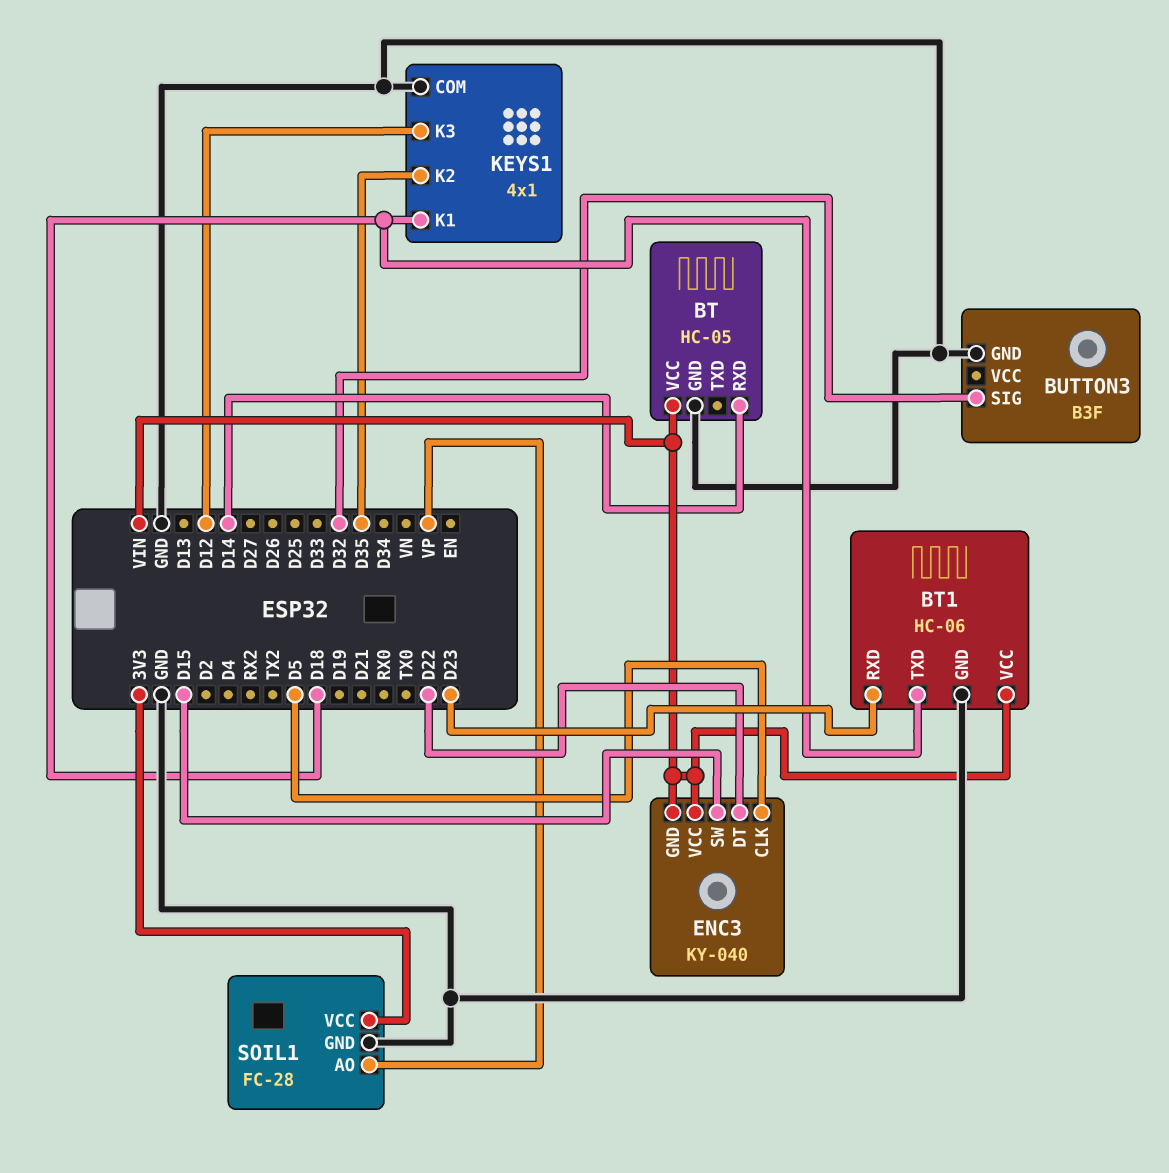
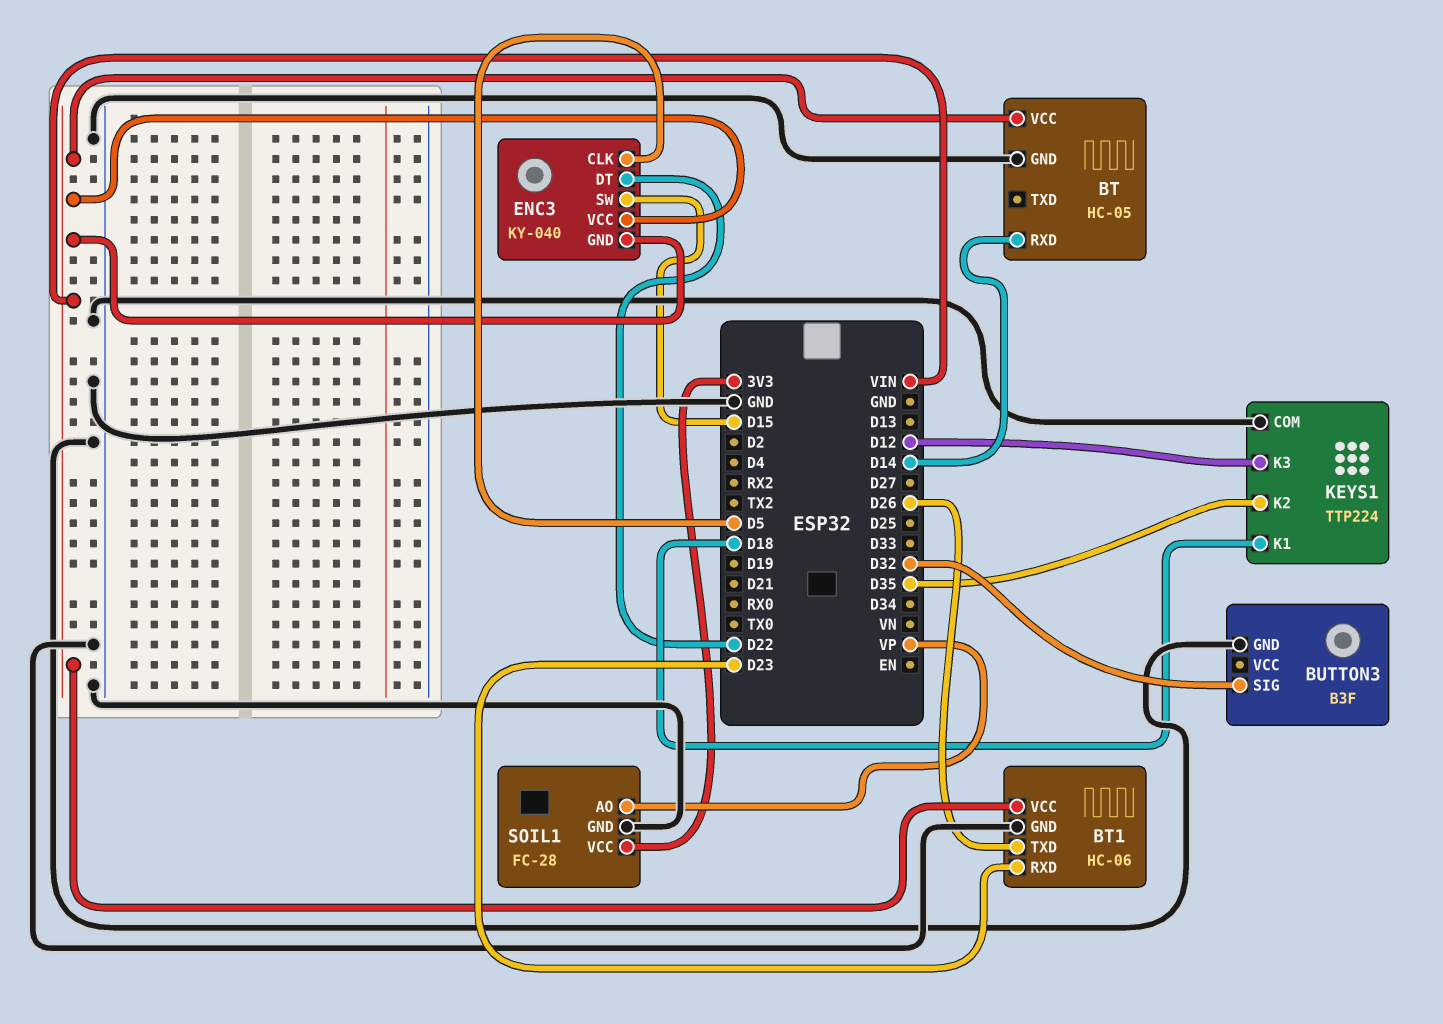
BT1 pin TXD: D18 -> D26
KEYS1: 4x1 -> TTP224

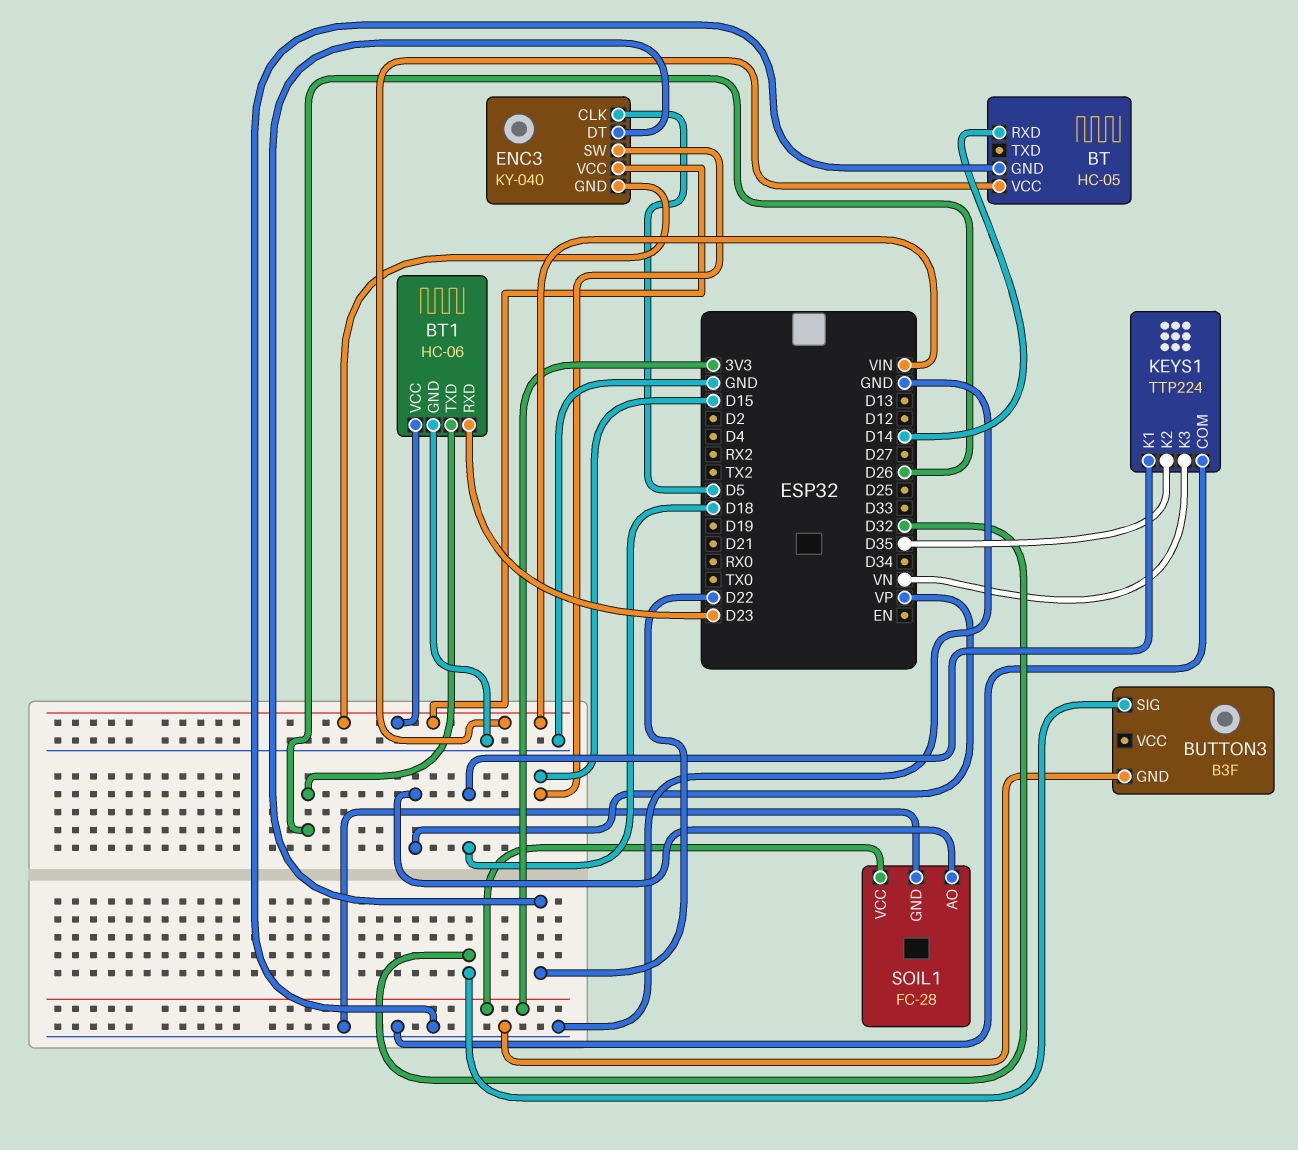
KEYS1 pin K3: D12 -> VN

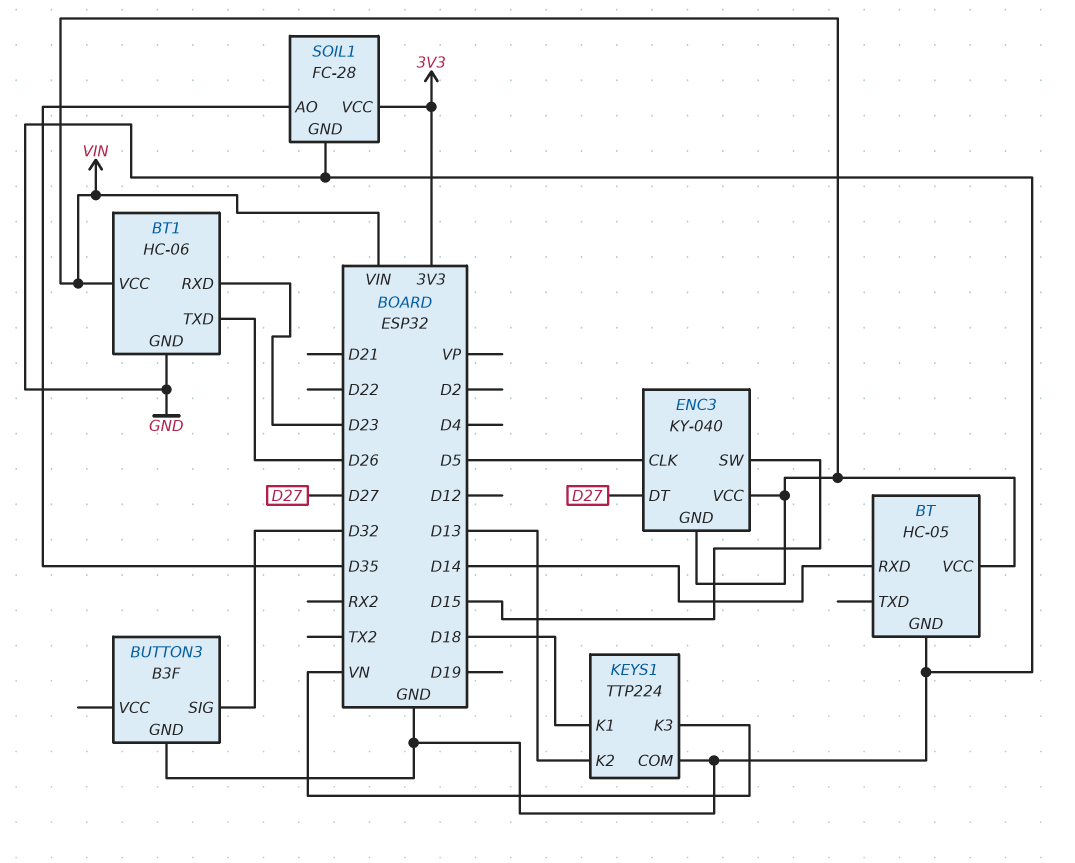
ENC3 pin DT: D22 -> D27
KEYS1 pin K2: D35 -> D13
SOIL1 pin AO: VP -> D35

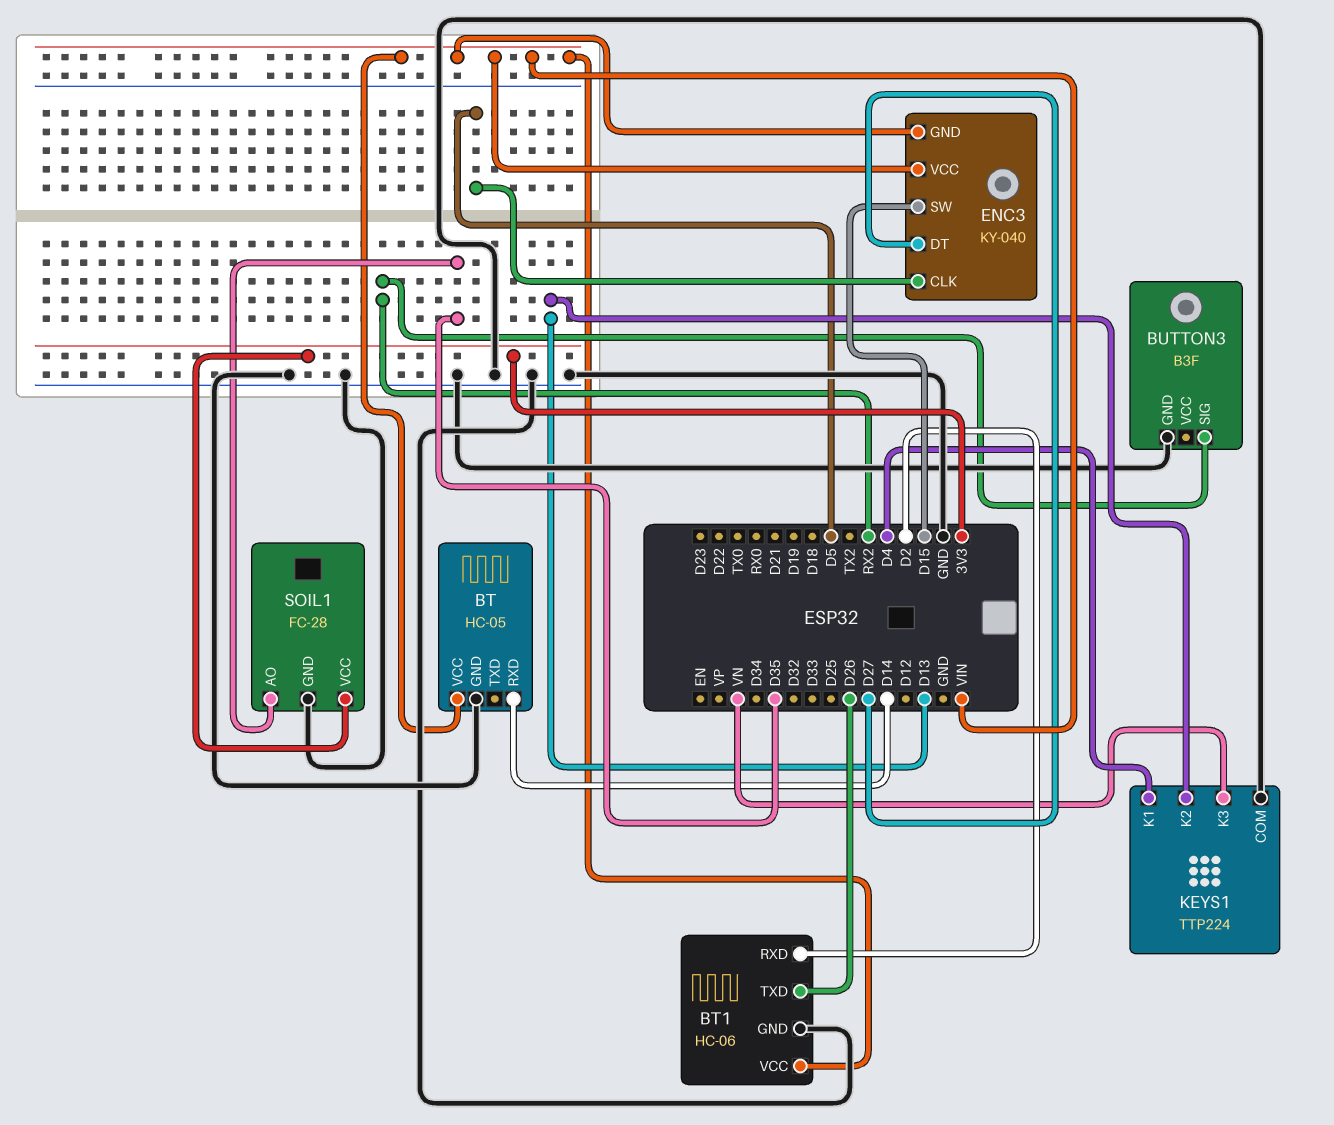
BT1 pin RXD: D23 -> D2
BUTTON3 pin SIG: D32 -> RX2
KEYS1 pin K1: D18 -> D4

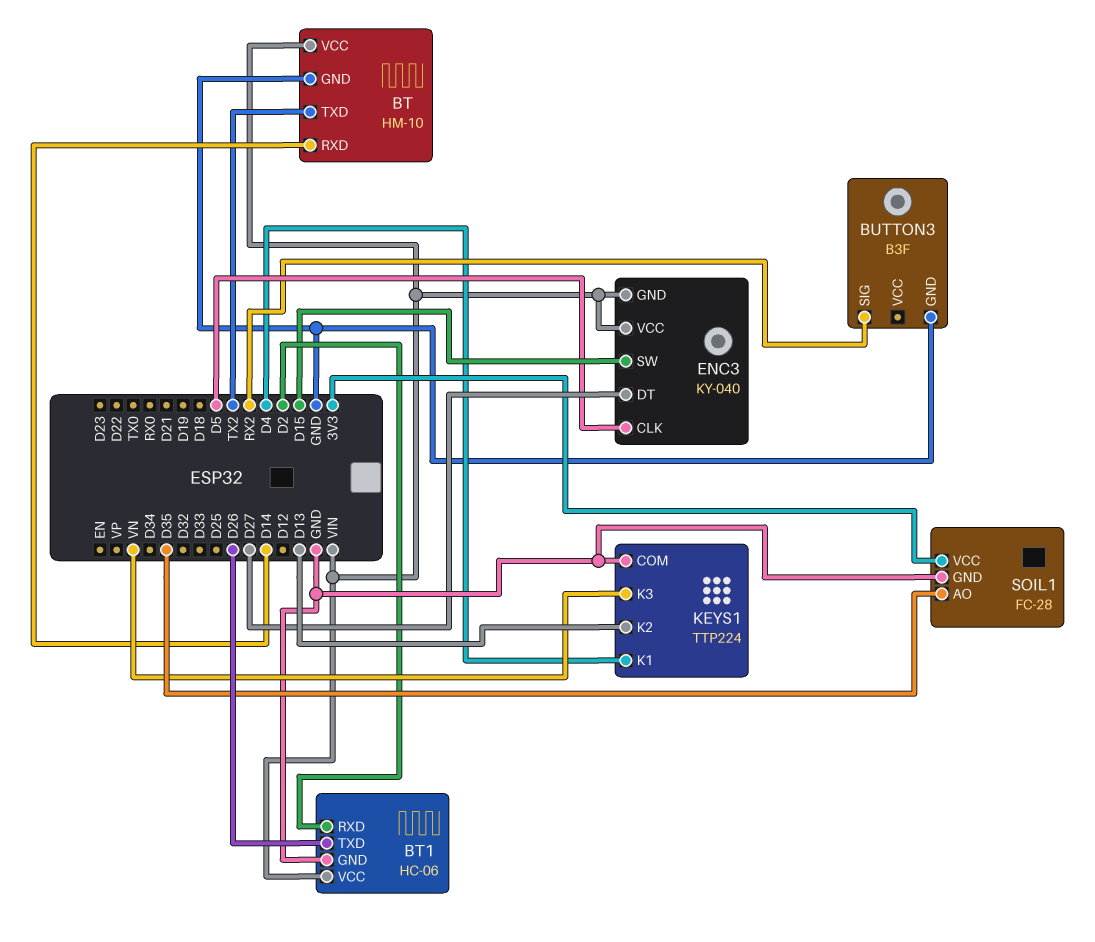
BT: HC-05 -> HM-10
BT pin TXD: none -> TX2

